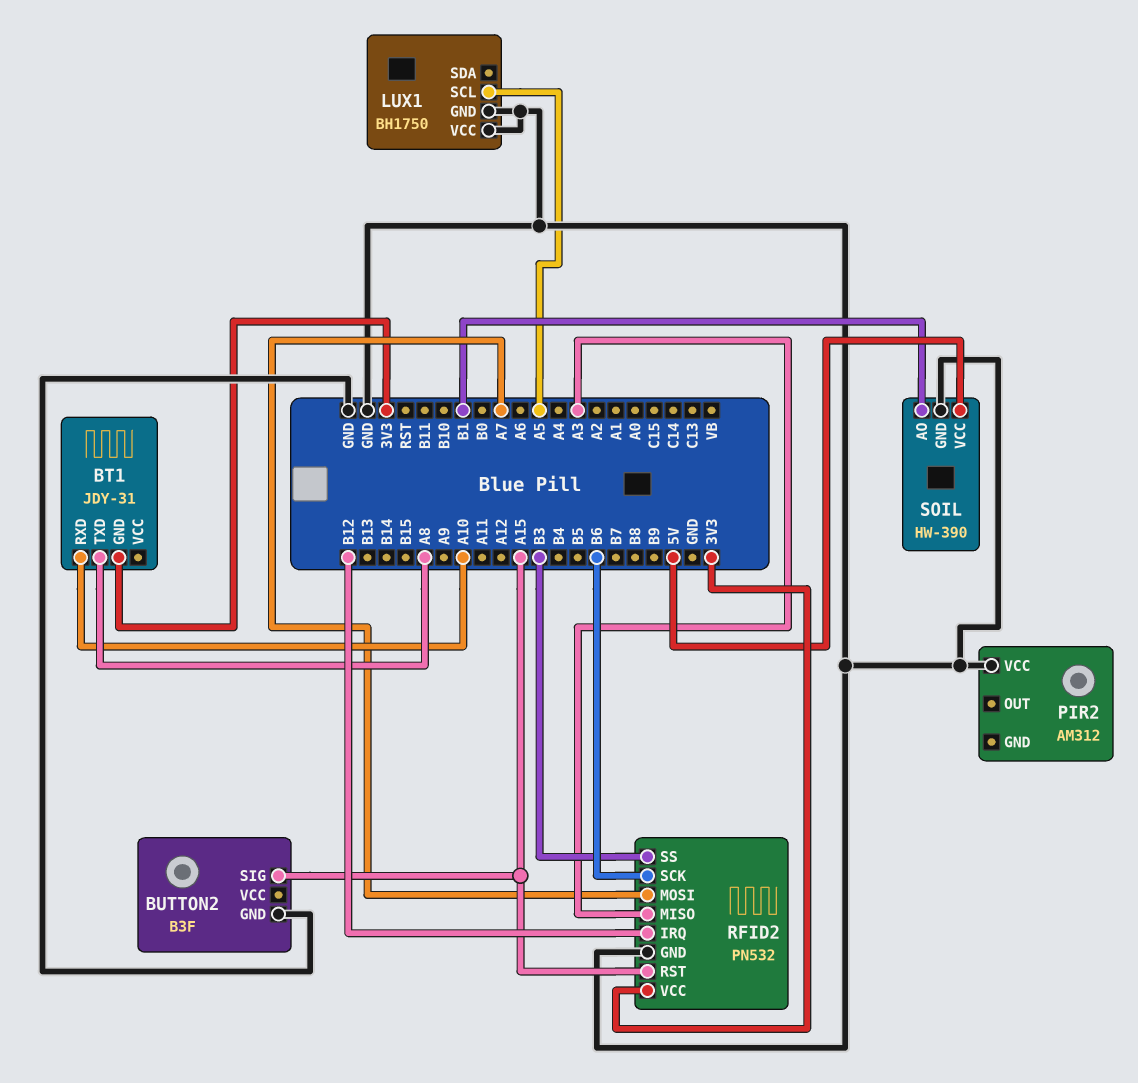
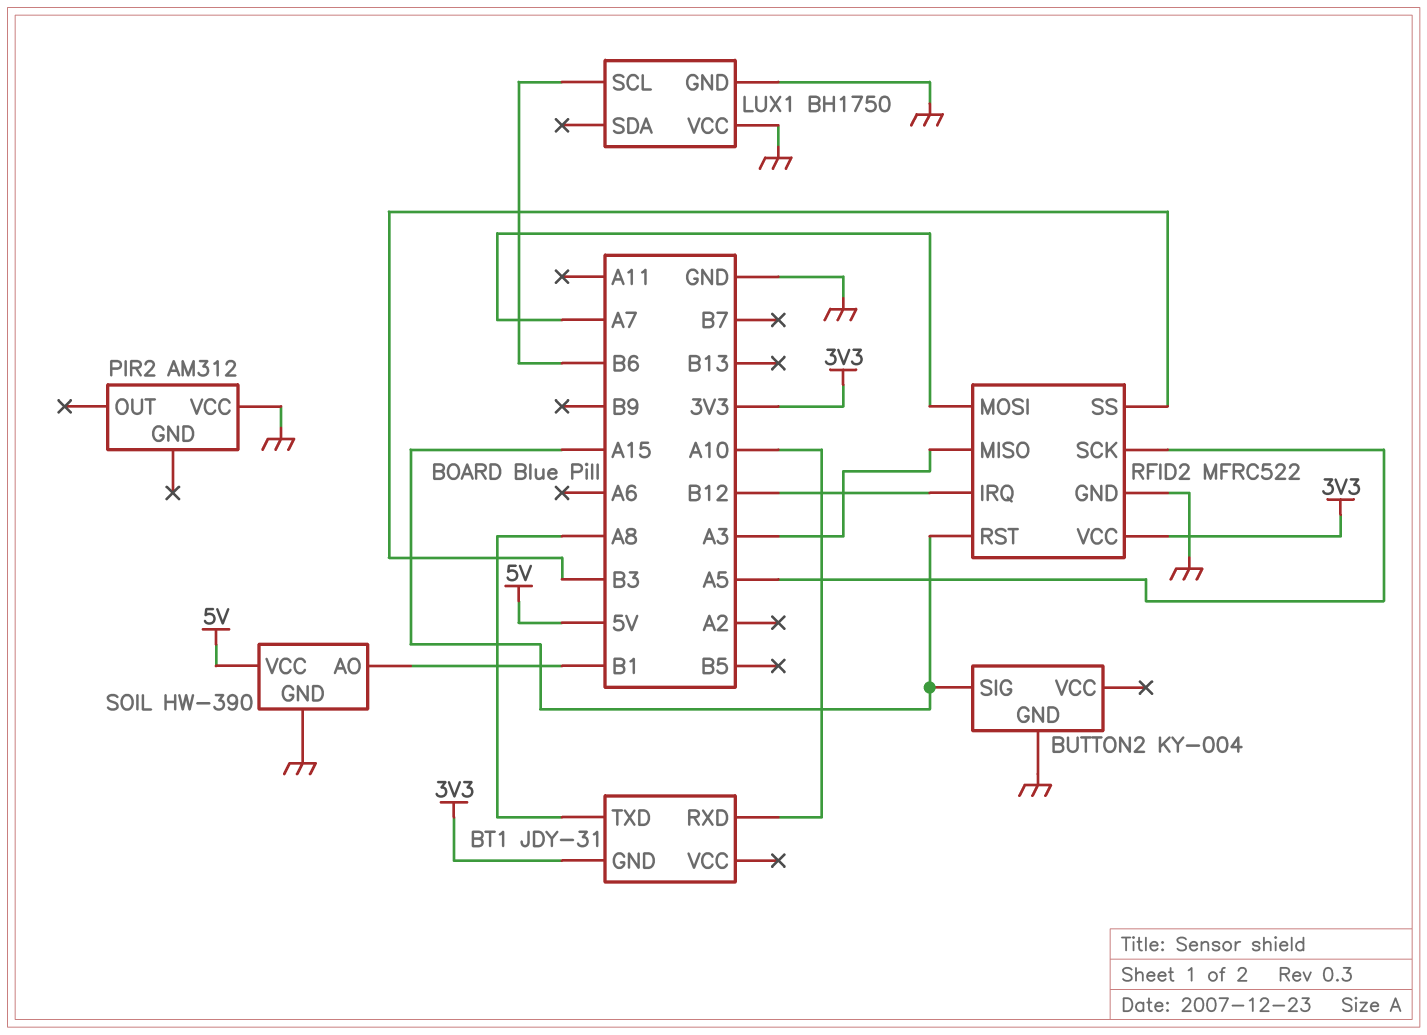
BUTTON2: B3F -> KY-004
LUX1 pin SCL: A5 -> B6
RFID2: PN532 -> MFRC522
RFID2 pin SCK: B6 -> A5

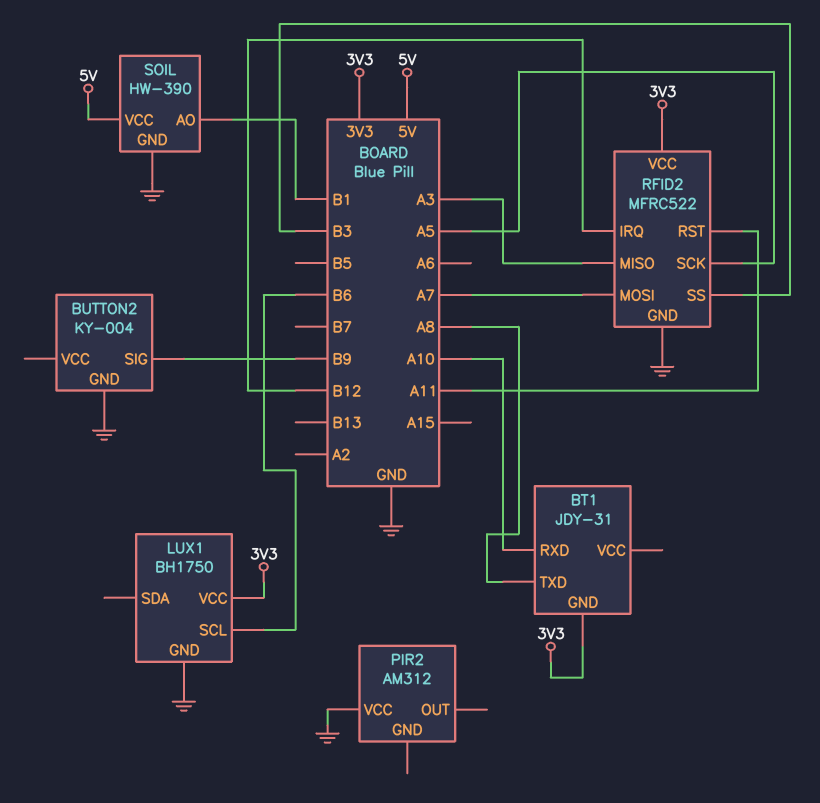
BUTTON2 pin SIG: A15 -> B9
LUX1 pin VCC: GND -> 3V3
RFID2 pin RST: A15 -> A11

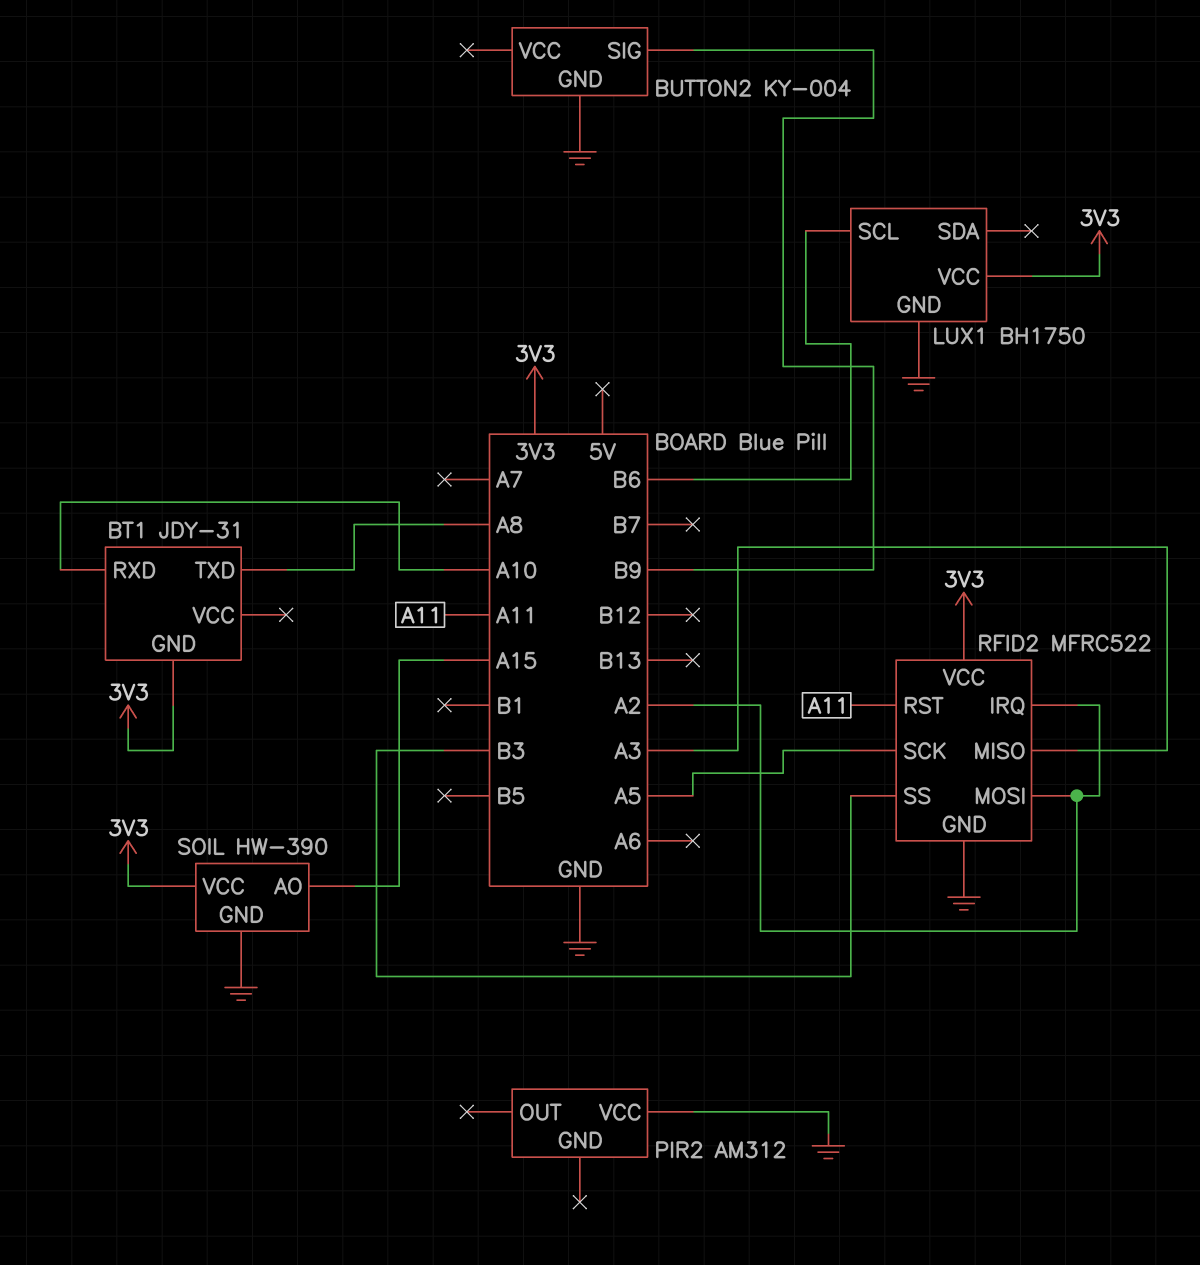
RFID2 pin IRQ: B12 -> A2
RFID2 pin MOSI: A7 -> A2
SOIL pin AO: B1 -> A15
SOIL pin VCC: 5V -> 3V3

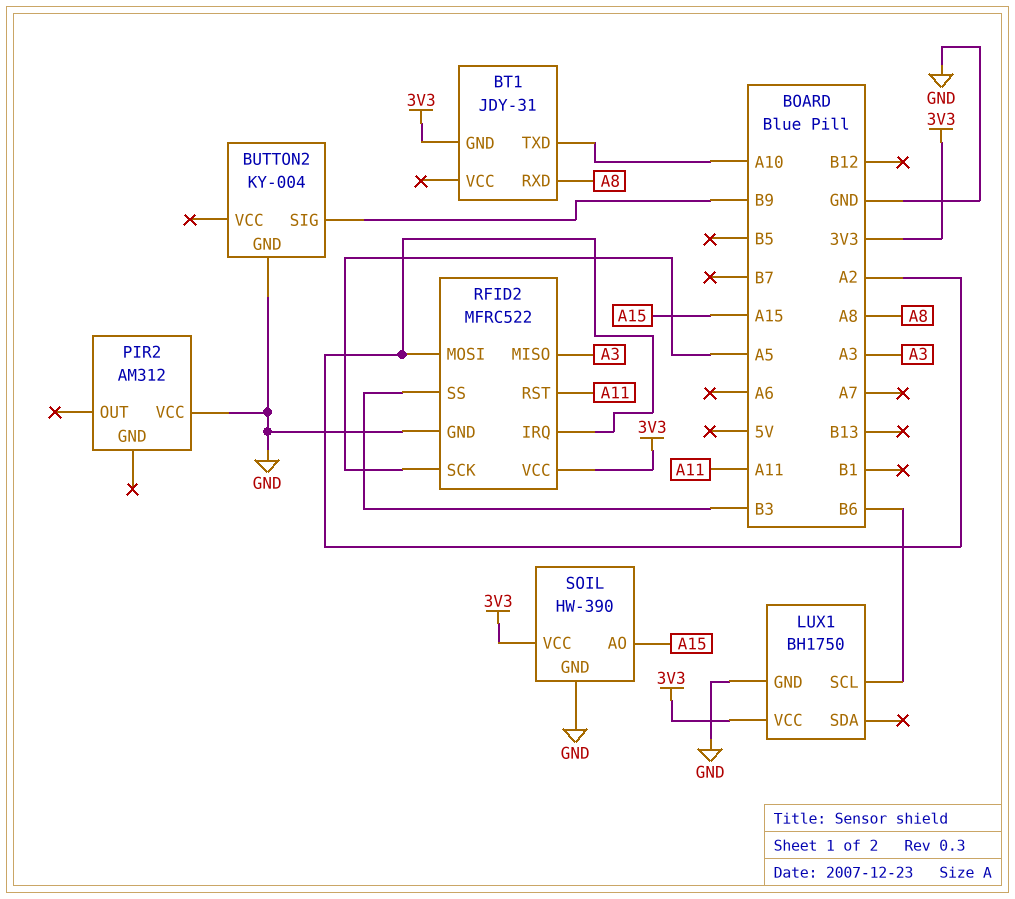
BT1 pin RXD: A10 -> A8
BT1 pin TXD: A8 -> A10

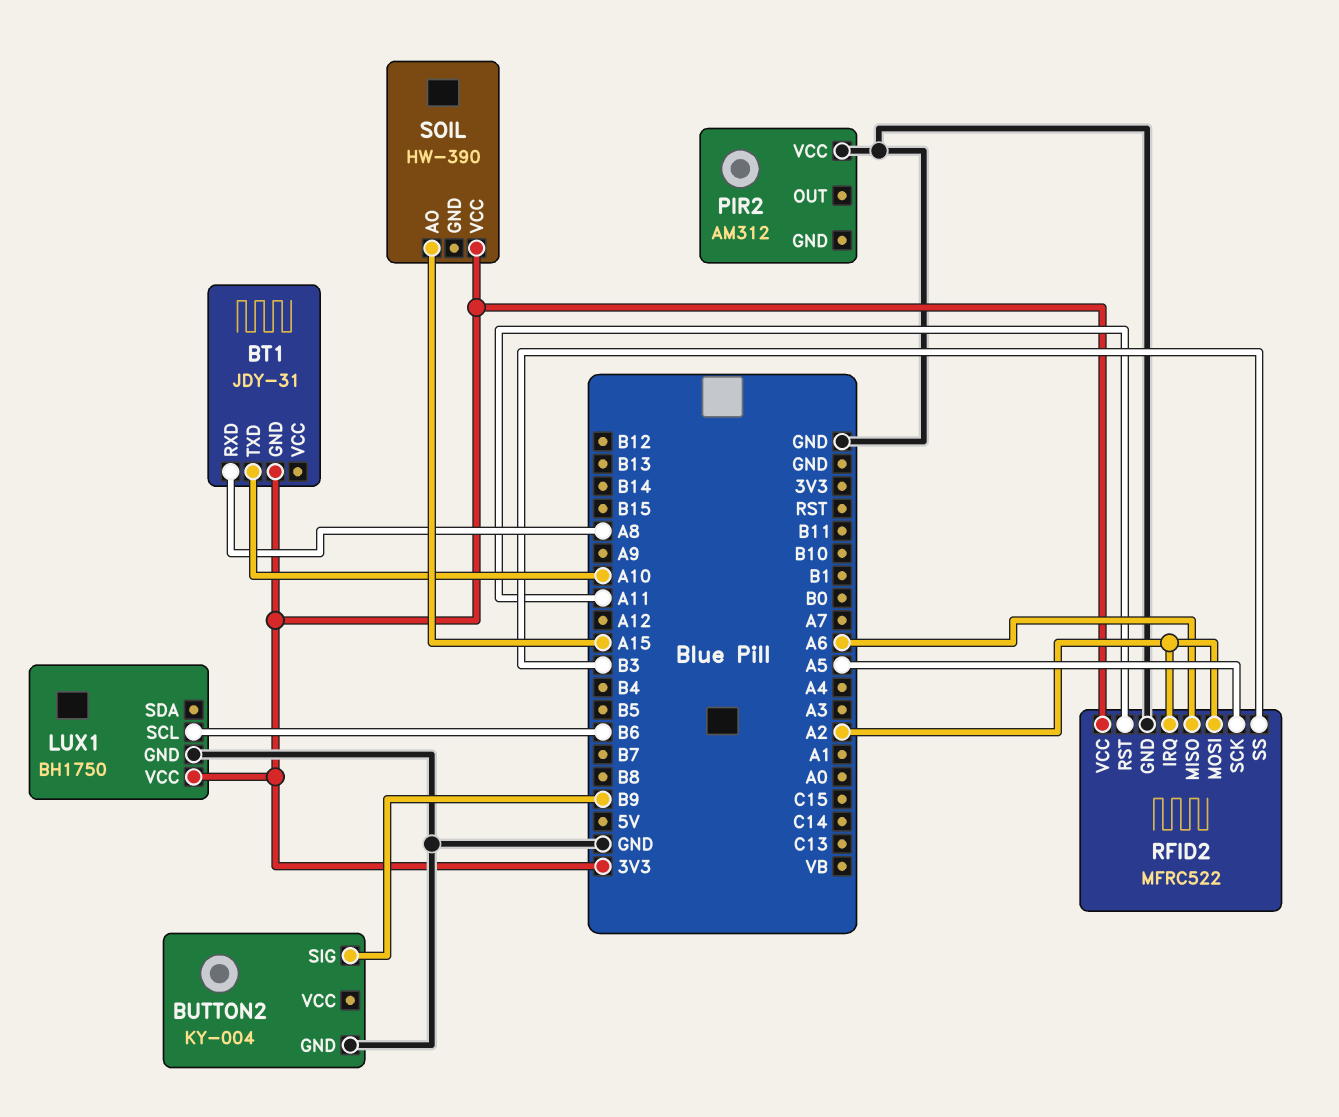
RFID2 pin MISO: A3 -> A6
SOIL pin GND: GND -> none

